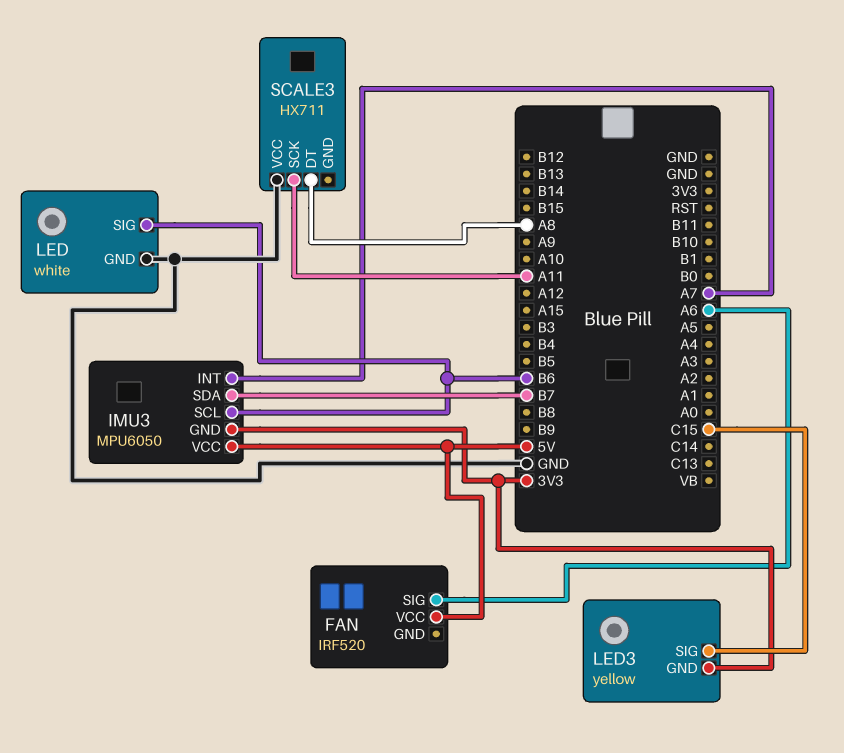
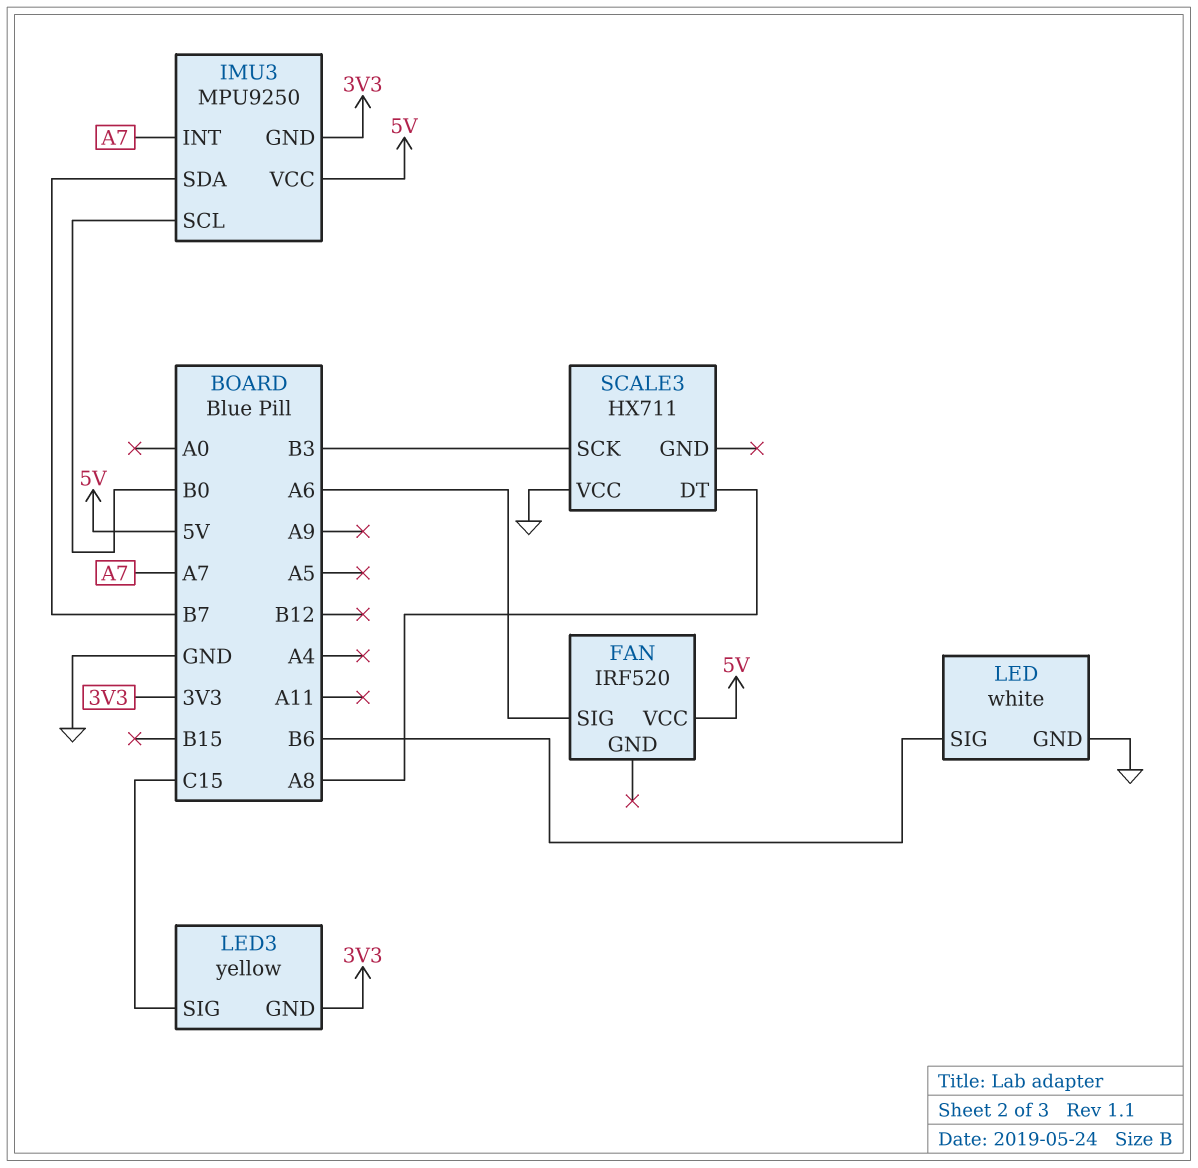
IMU3: MPU6050 -> MPU9250
IMU3 pin SCL: B6 -> B0
SCALE3 pin SCK: A11 -> B3

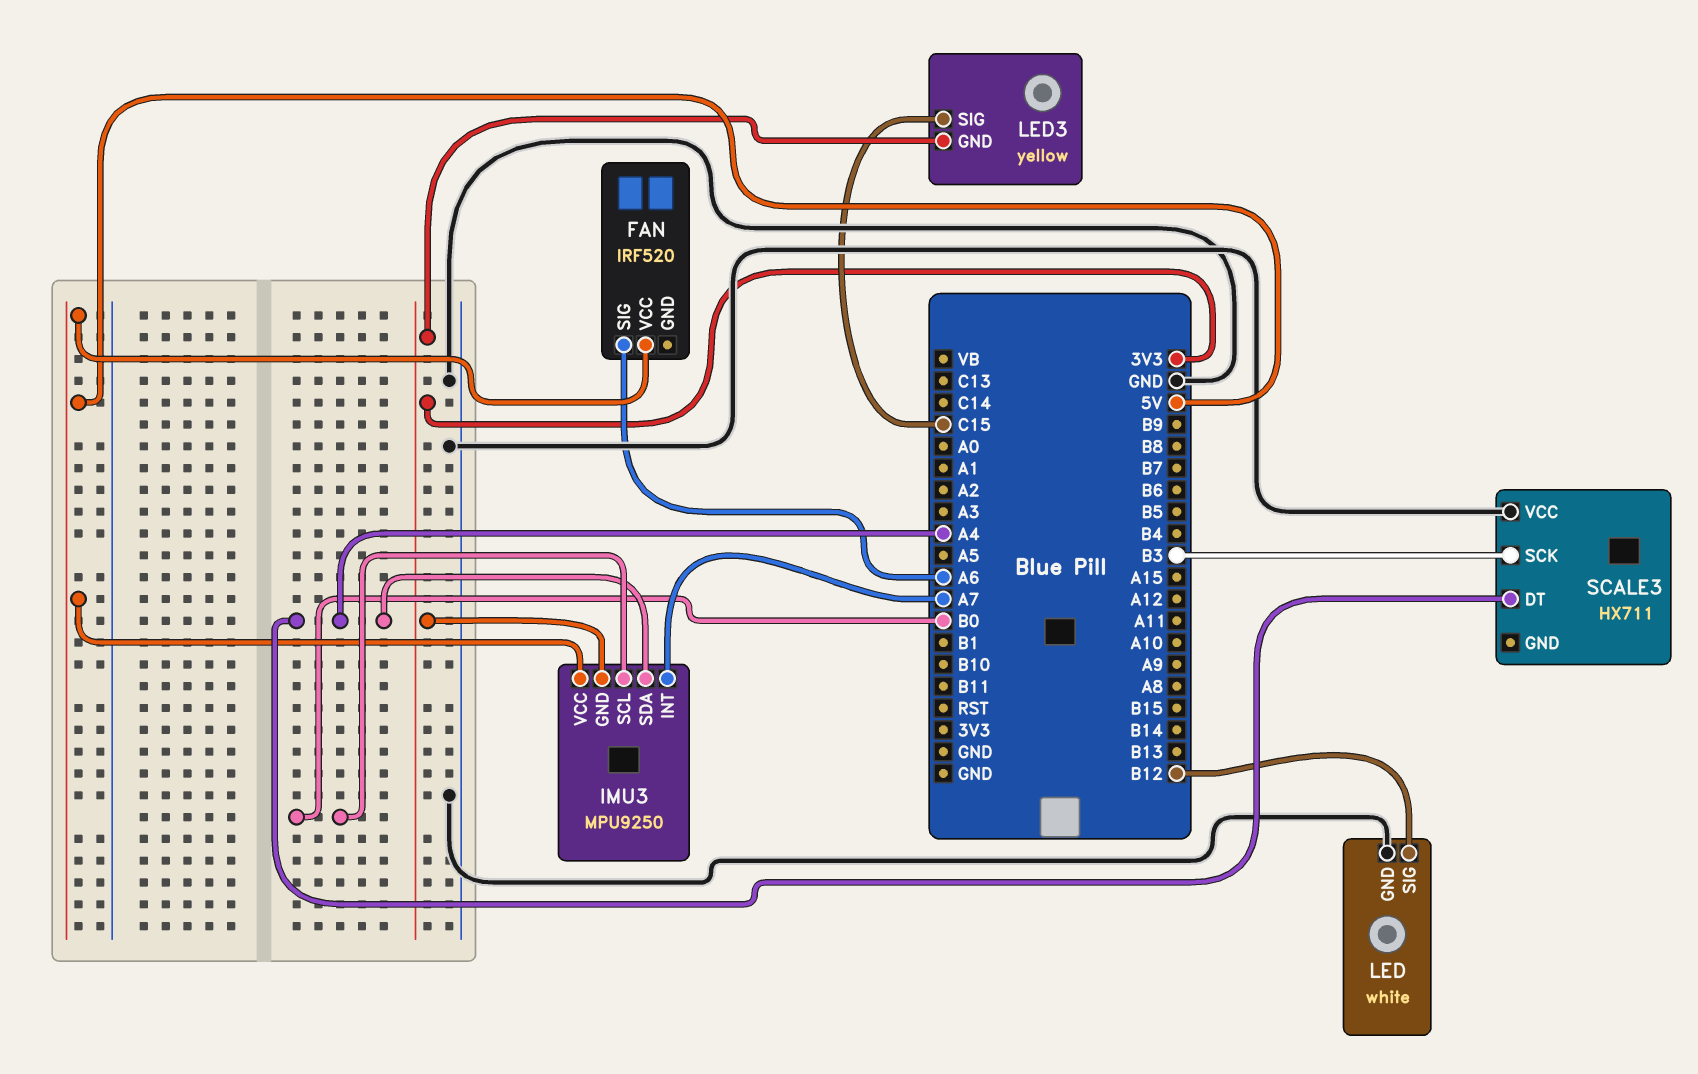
IMU3 pin SDA: B7 -> A4
LED pin SIG: B6 -> B12
SCALE3 pin DT: A8 -> A4

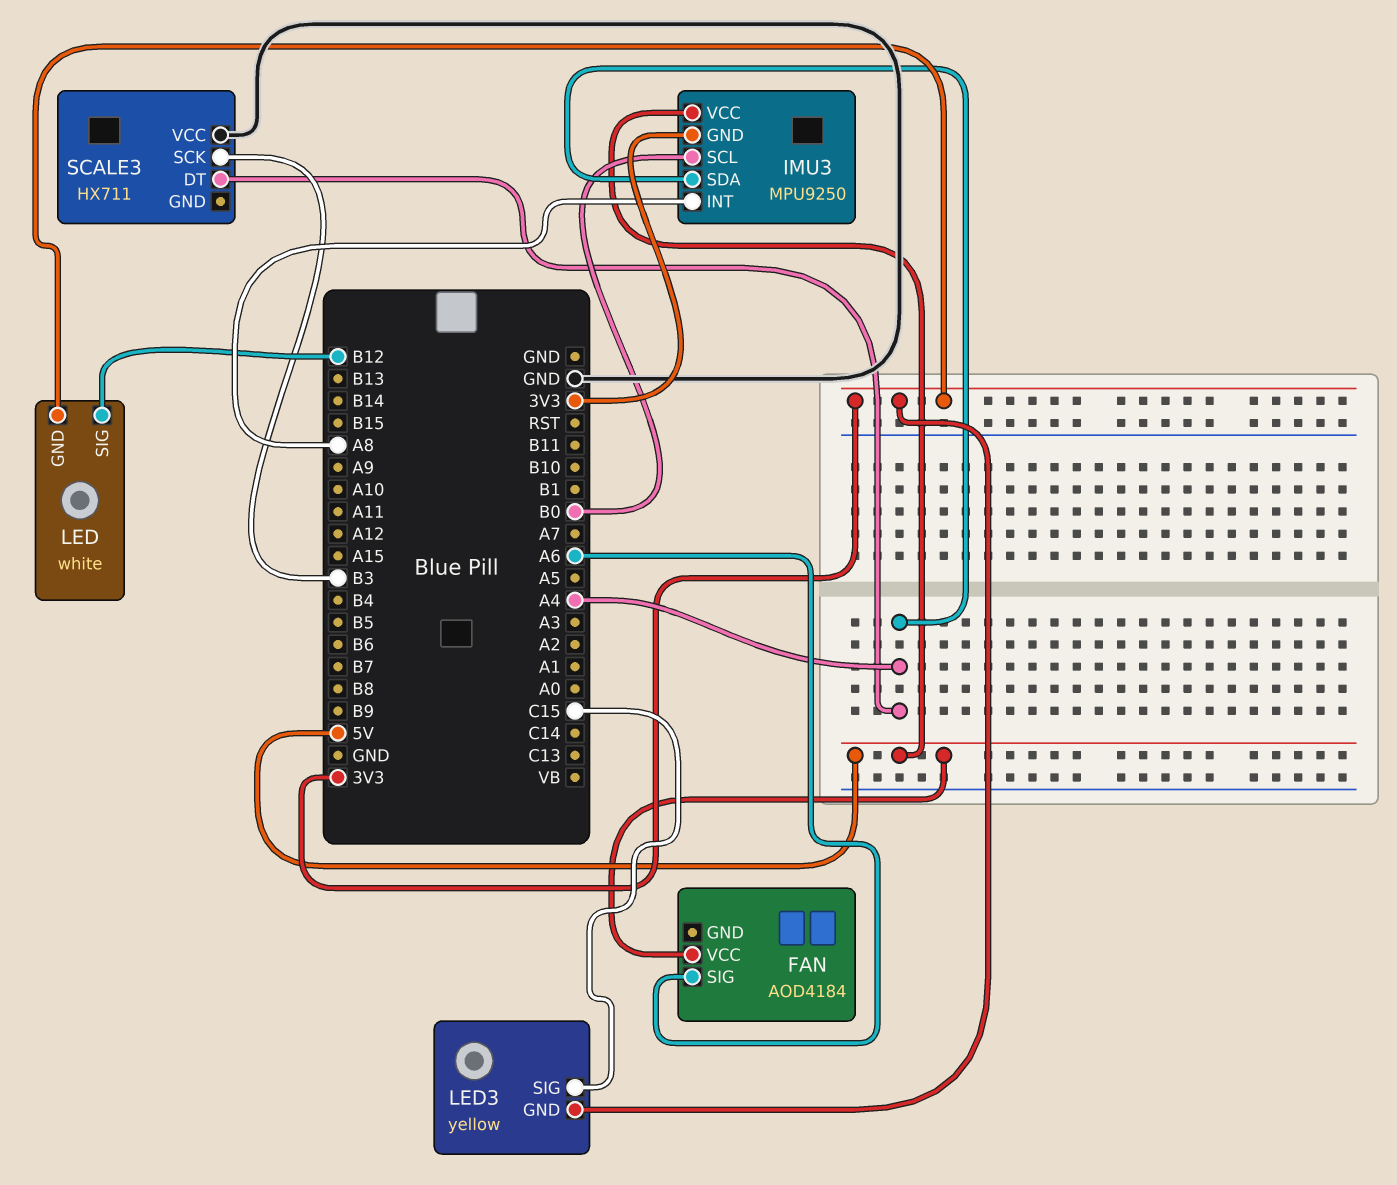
FAN: IRF520 -> AOD4184
IMU3 pin INT: A7 -> A8
LED pin GND: GND -> 3V3

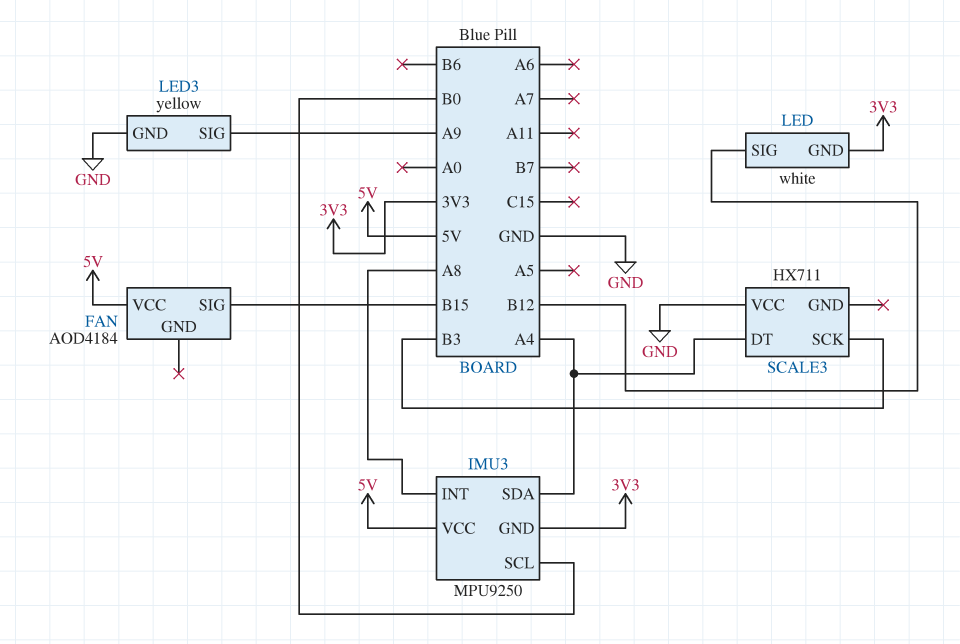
FAN pin SIG: A6 -> B15
LED3 pin GND: 3V3 -> GND
LED3 pin SIG: C15 -> A9

